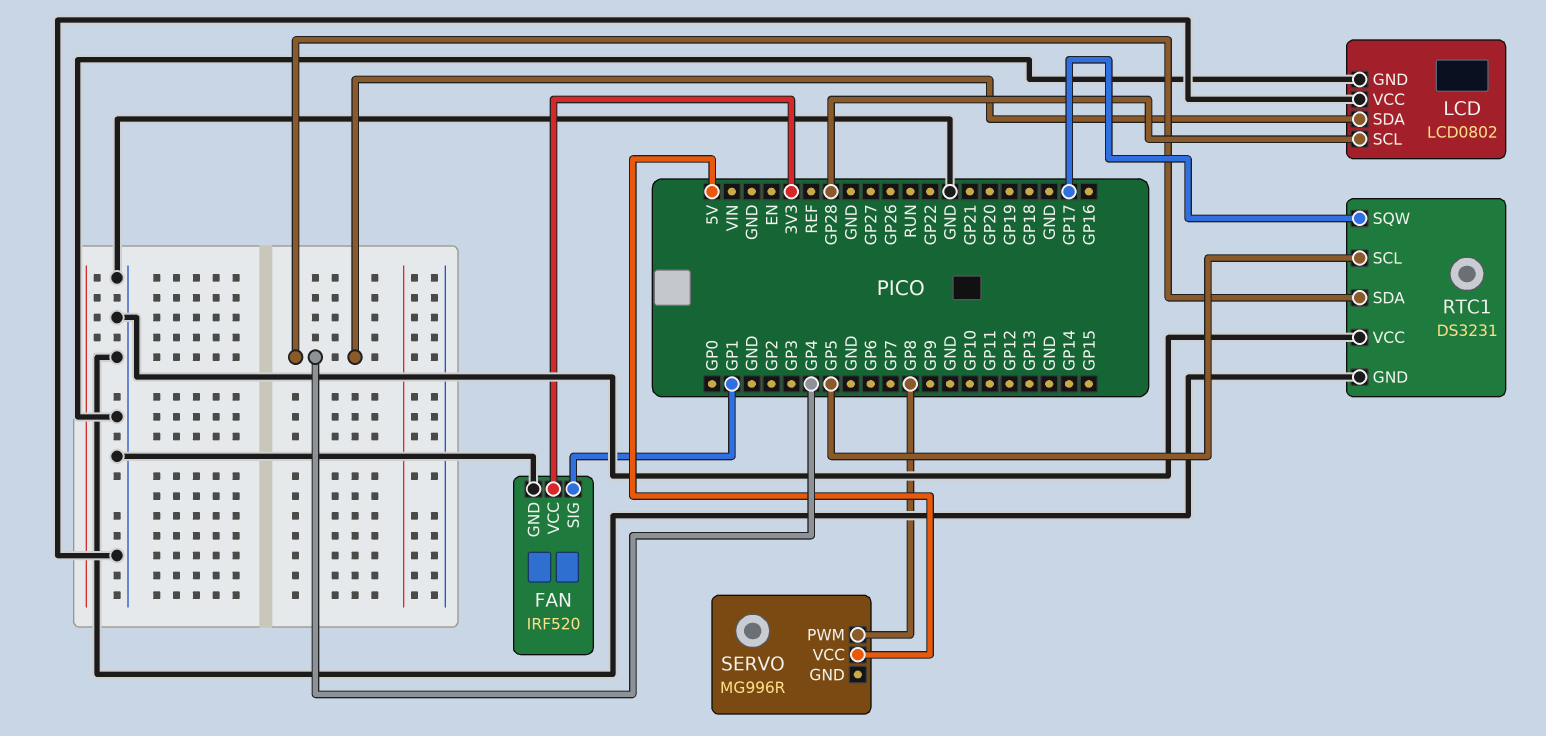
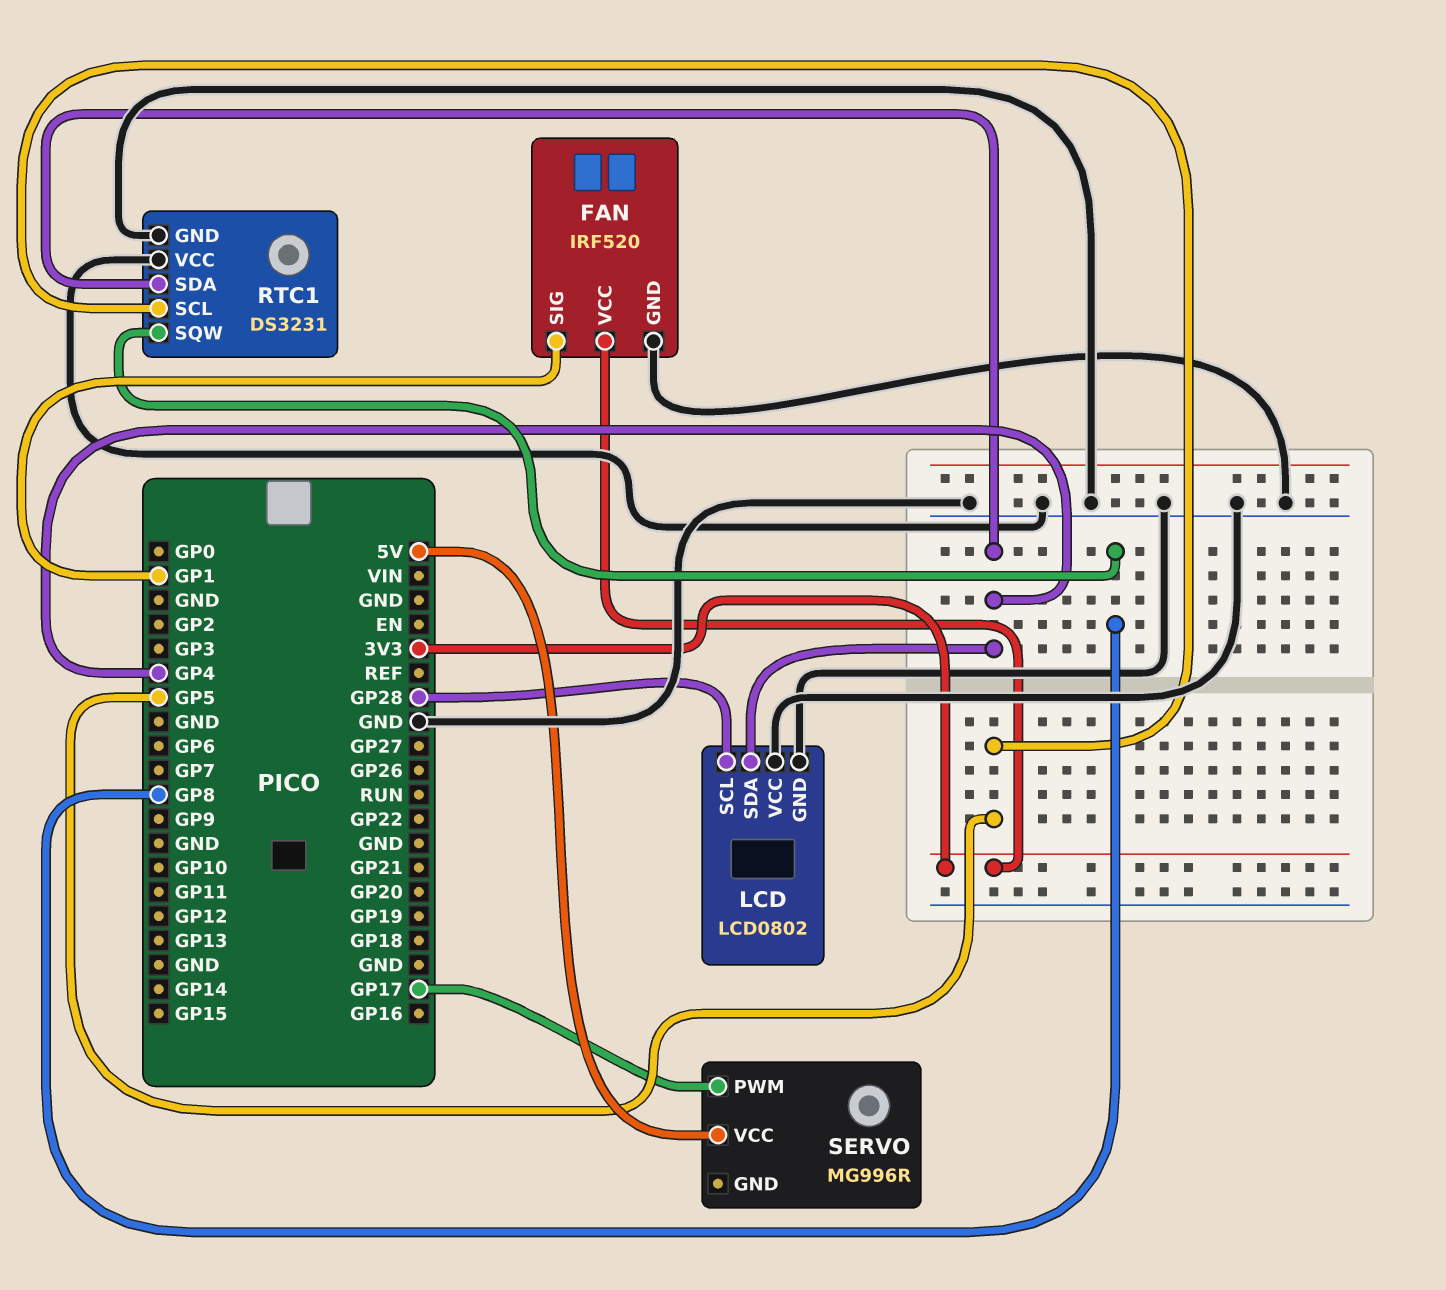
RTC1 pin SQW: GP17 -> GP8
SERVO pin PWM: GP8 -> GP17

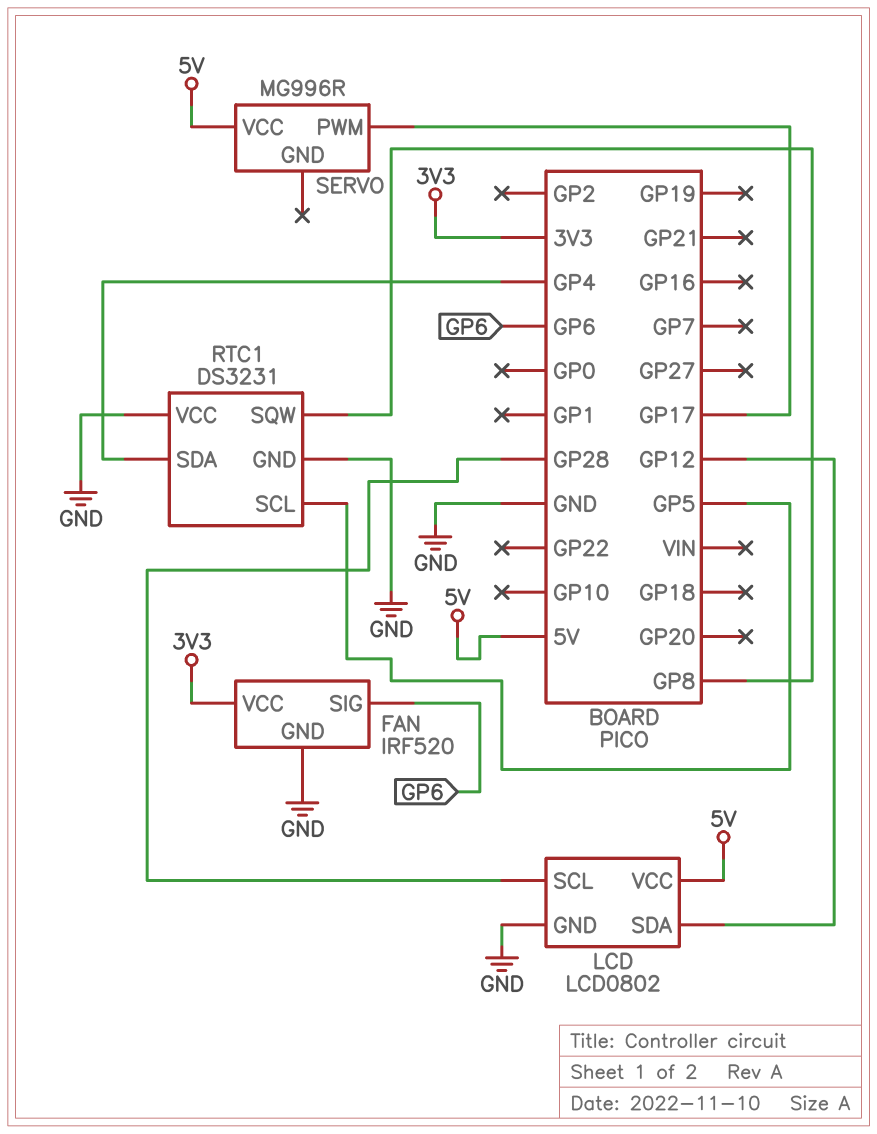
FAN pin SIG: GP1 -> GP6
LCD pin SDA: GP4 -> GP12
LCD pin VCC: GND -> 5V

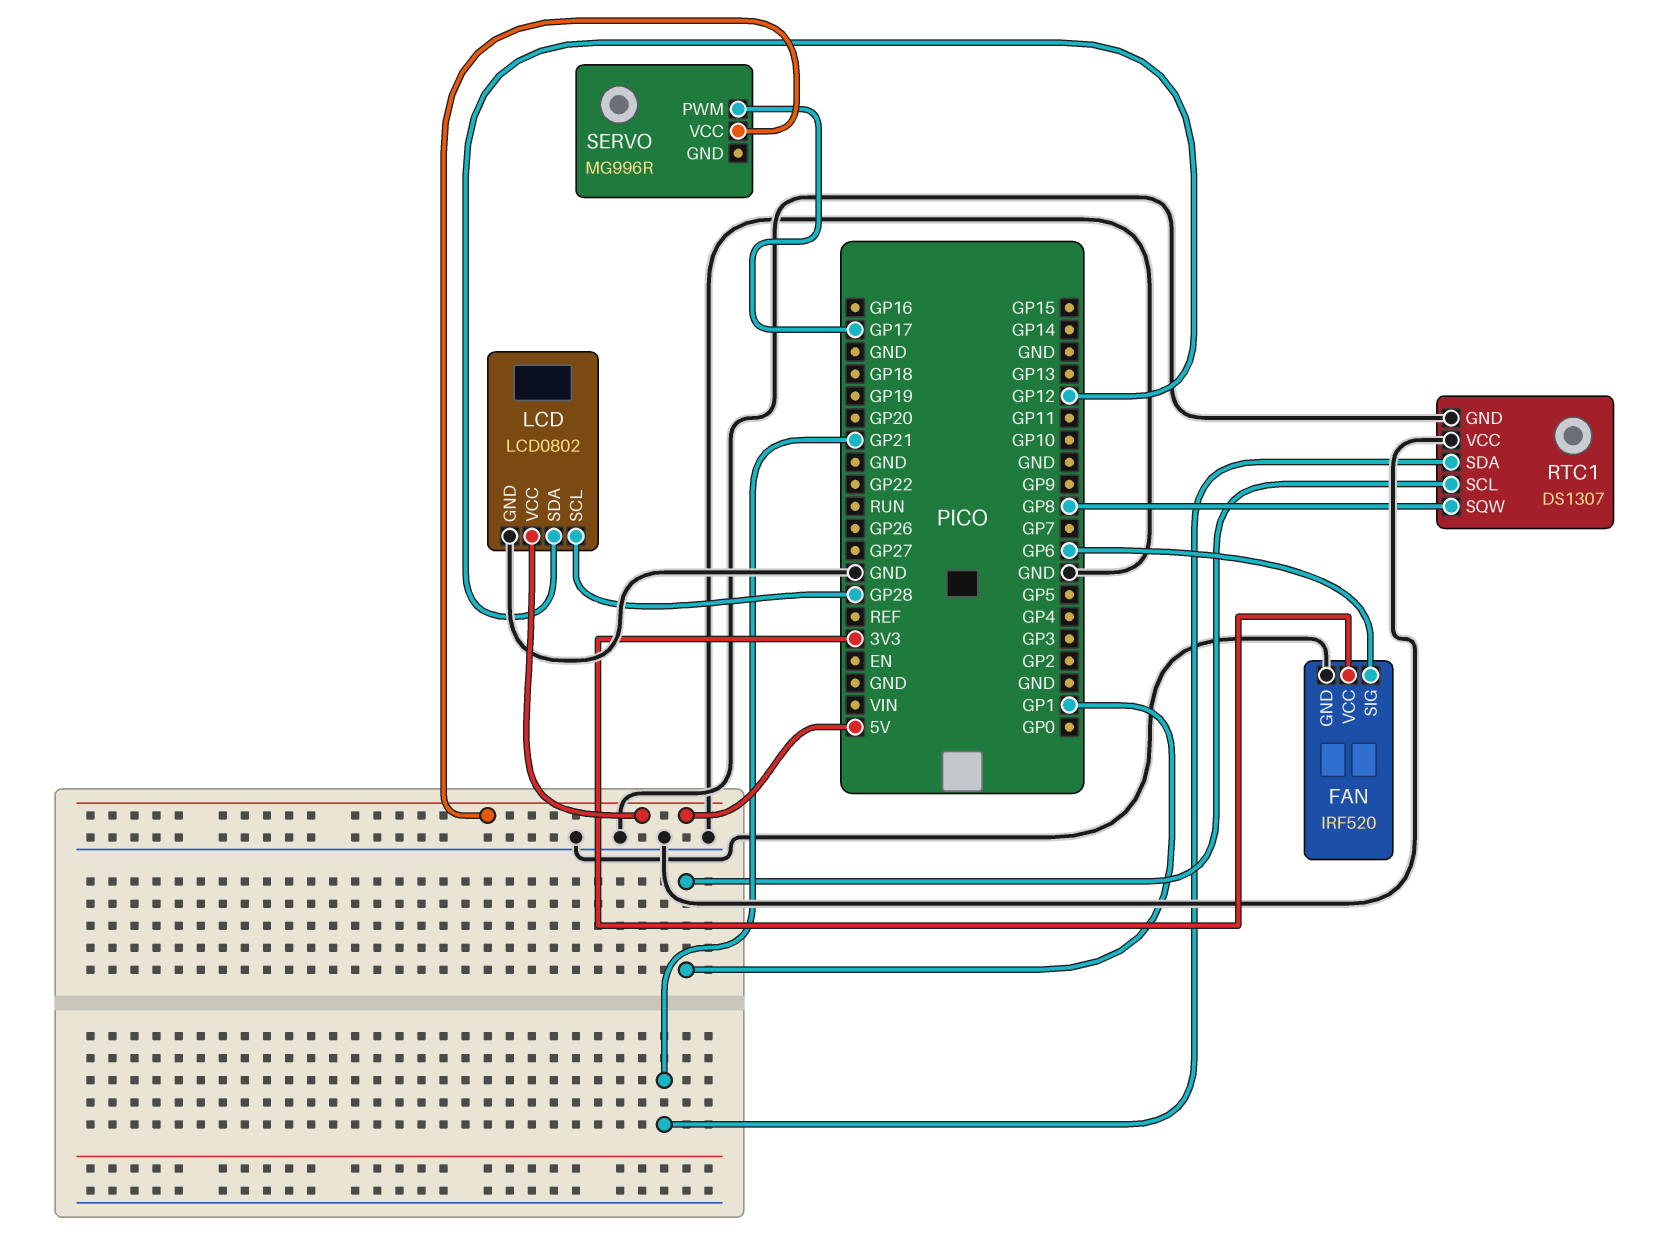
RTC1: DS3231 -> DS1307
RTC1 pin SCL: GP5 -> GP1
RTC1 pin SDA: GP4 -> GP21

